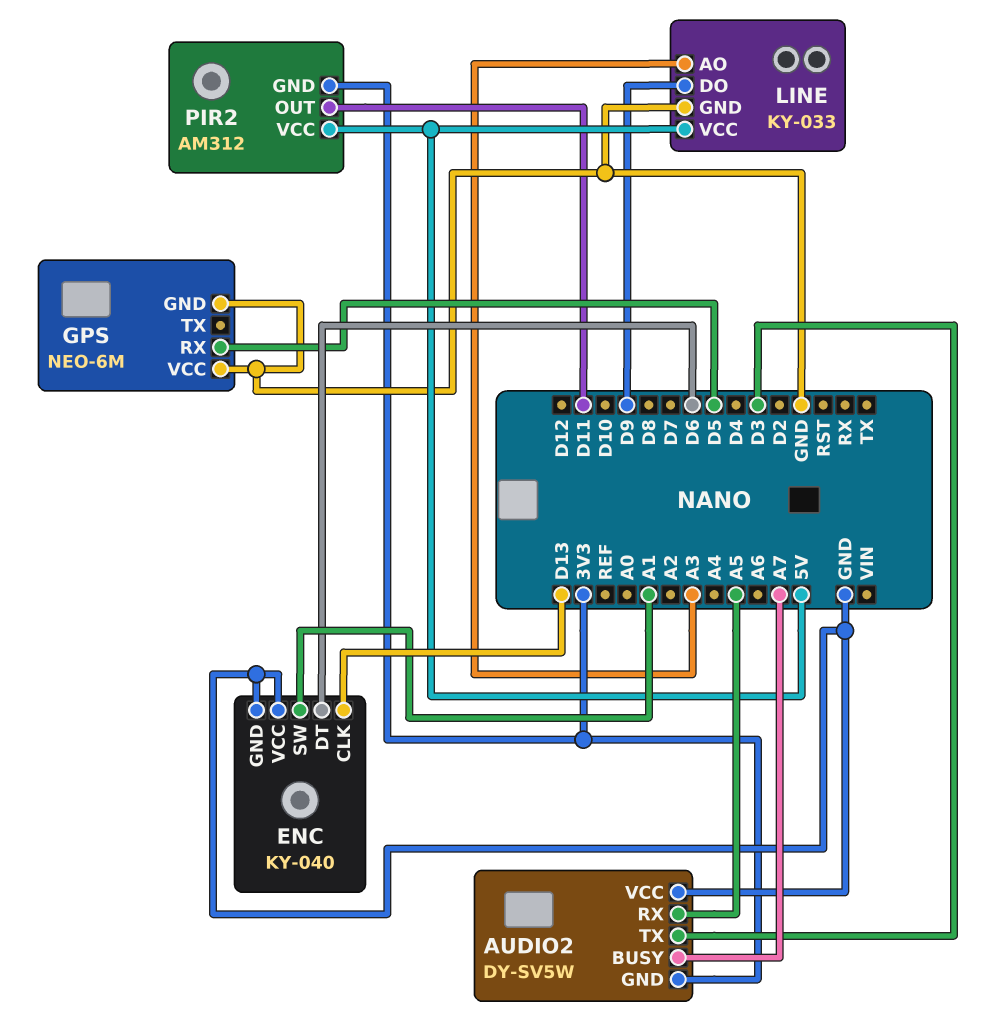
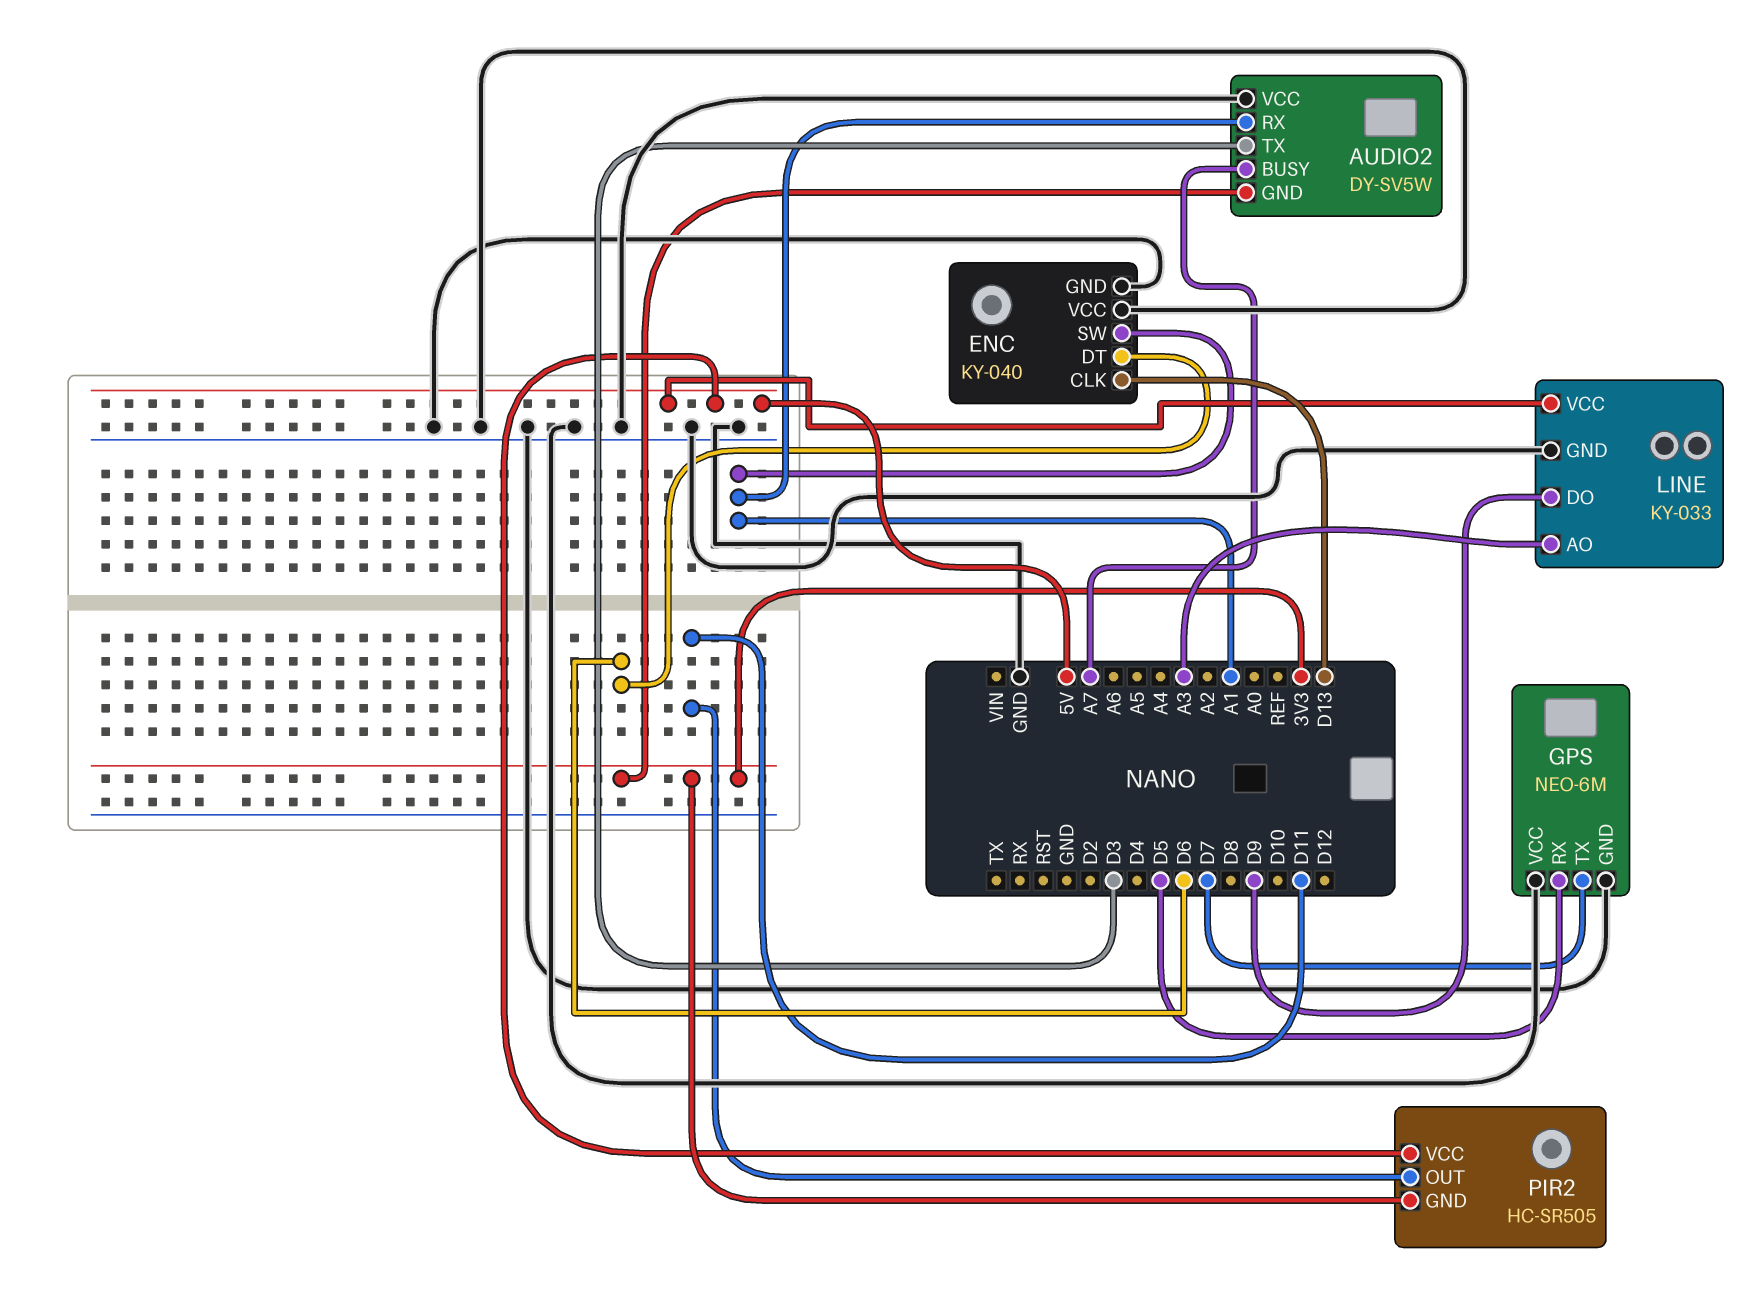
AUDIO2 pin RX: A5 -> A1
GPS pin TX: none -> D7
PIR2: AM312 -> HC-SR505

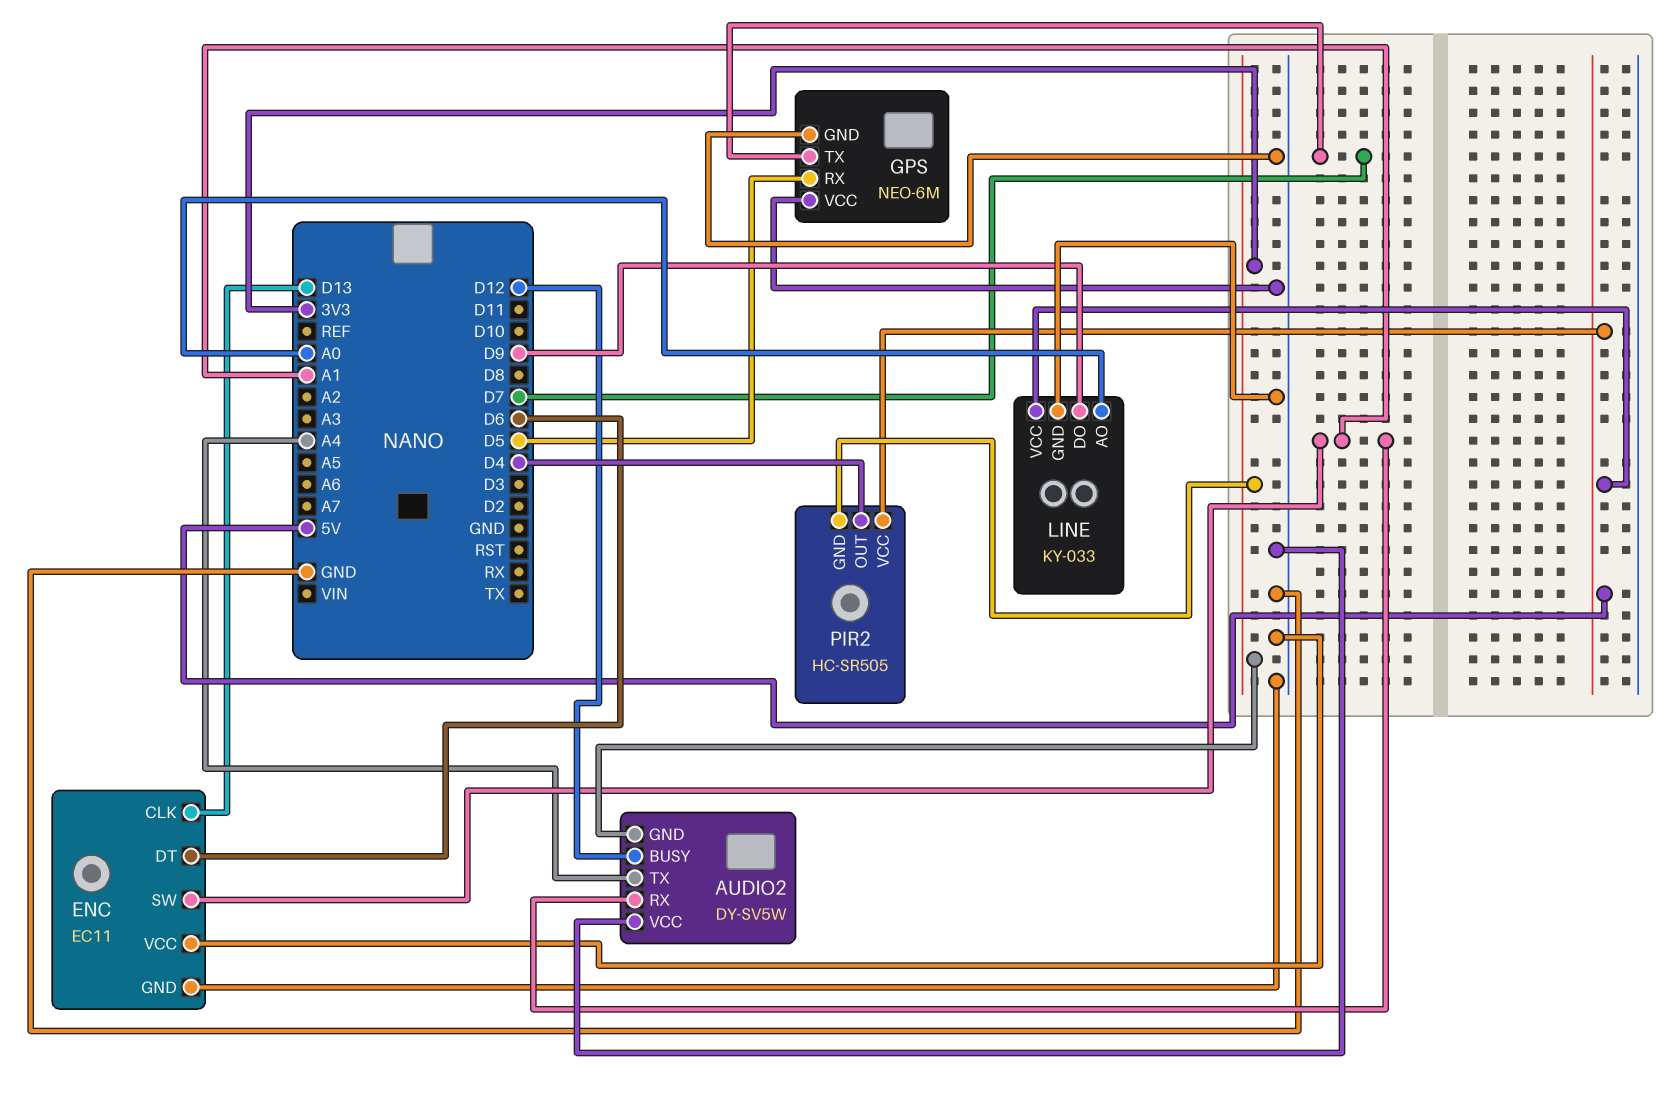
AUDIO2 pin BUSY: A7 -> D12
AUDIO2 pin TX: D3 -> A4
ENC: KY-040 -> EC11
LINE pin AO: A3 -> A0
PIR2 pin OUT: D11 -> D4

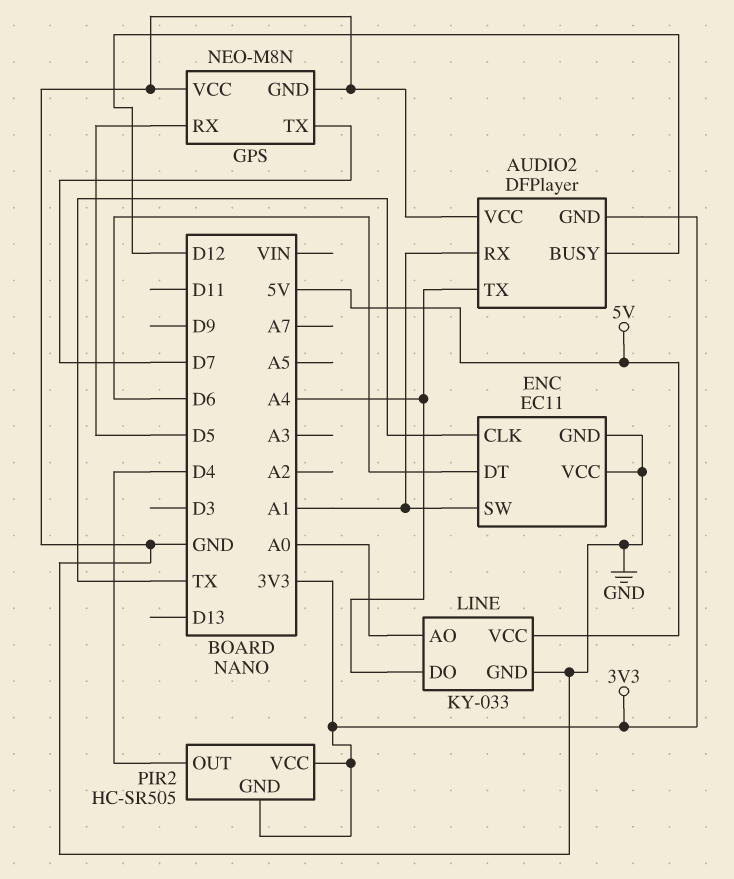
AUDIO2: DY-SV5W -> DFPlayer
ENC pin CLK: D13 -> TX
GPS: NEO-6M -> NEO-M8N
LINE pin DO: D9 -> A4
PIR2 pin VCC: 5V -> 3V3

